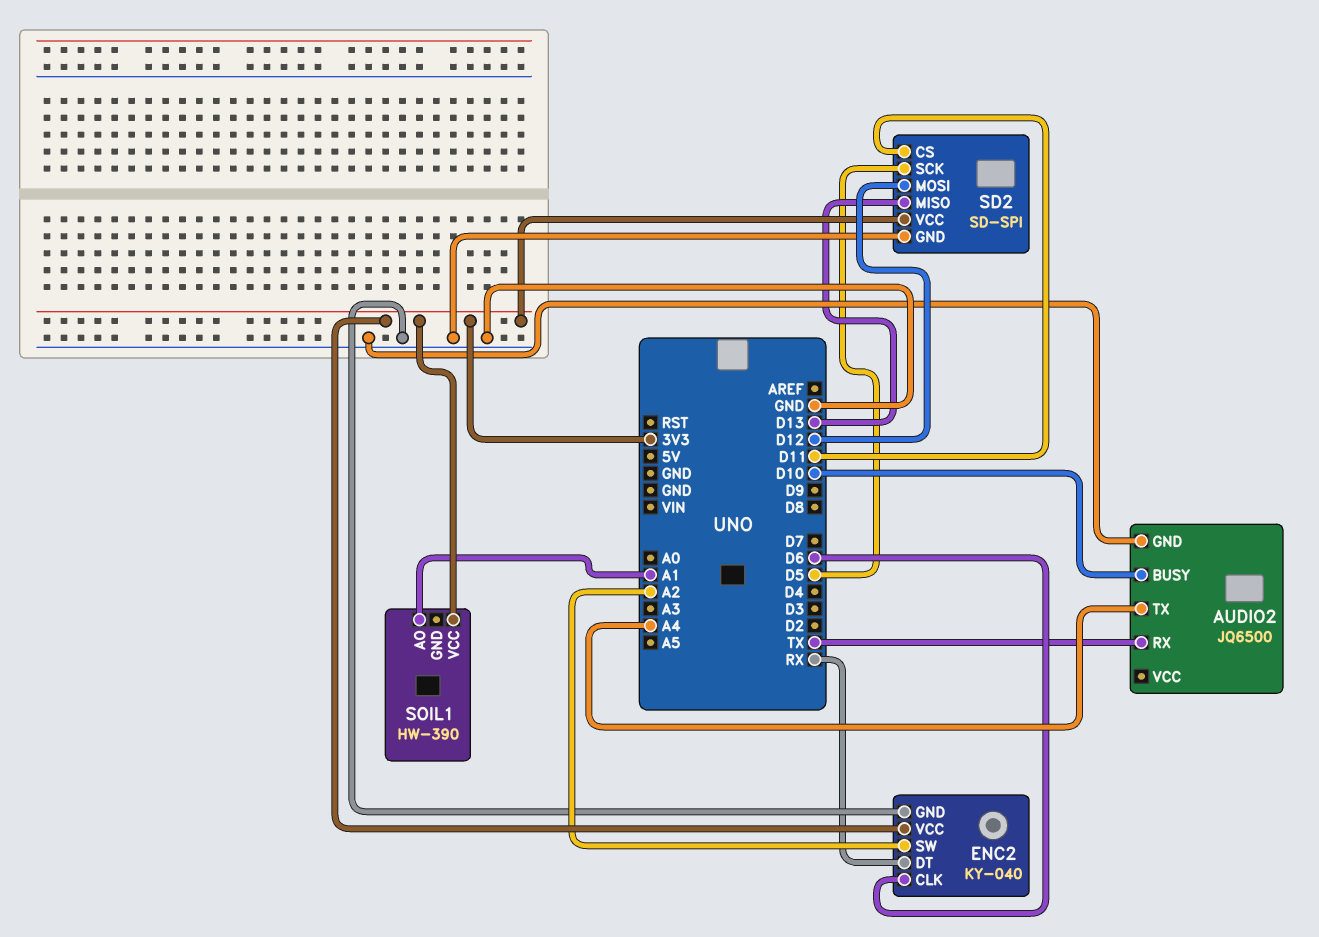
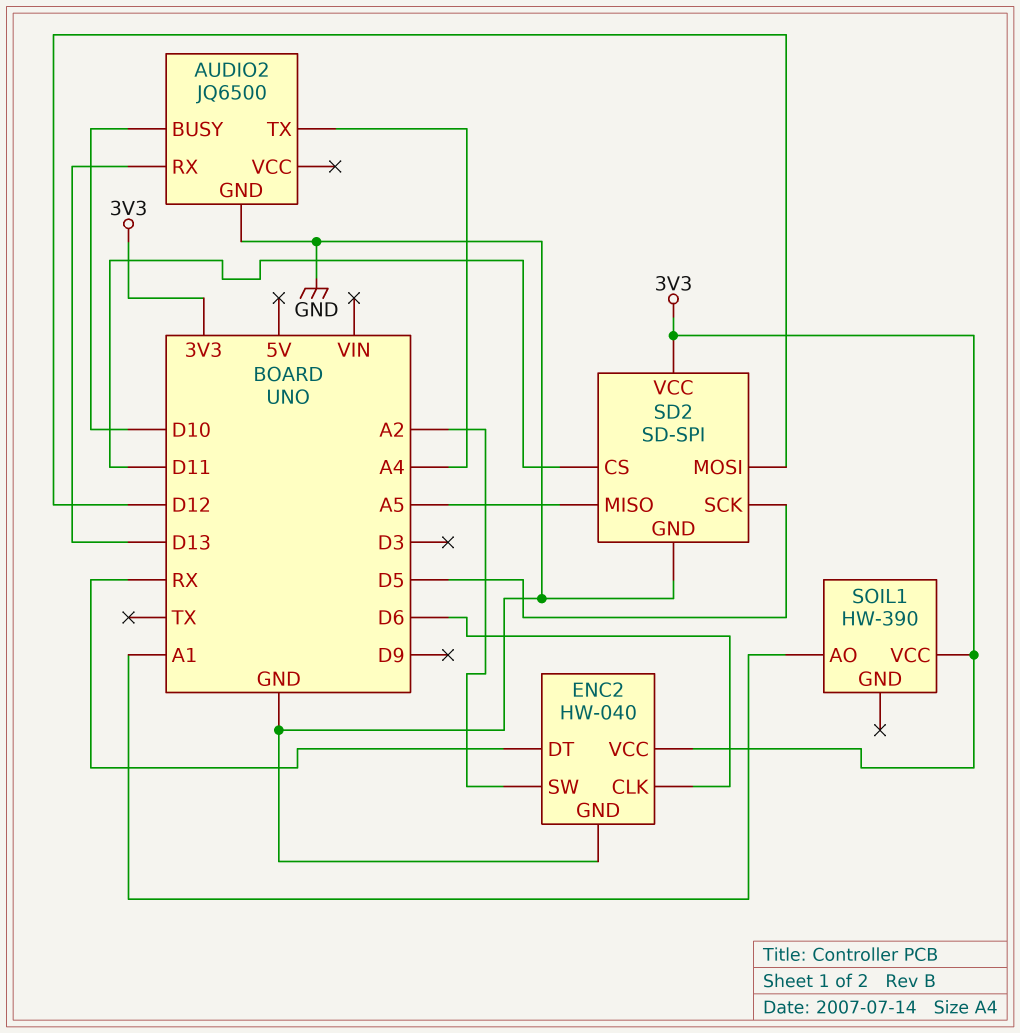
AUDIO2 pin RX: TX -> D13
ENC2: KY-040 -> HW-040
SD2 pin MISO: D13 -> A5

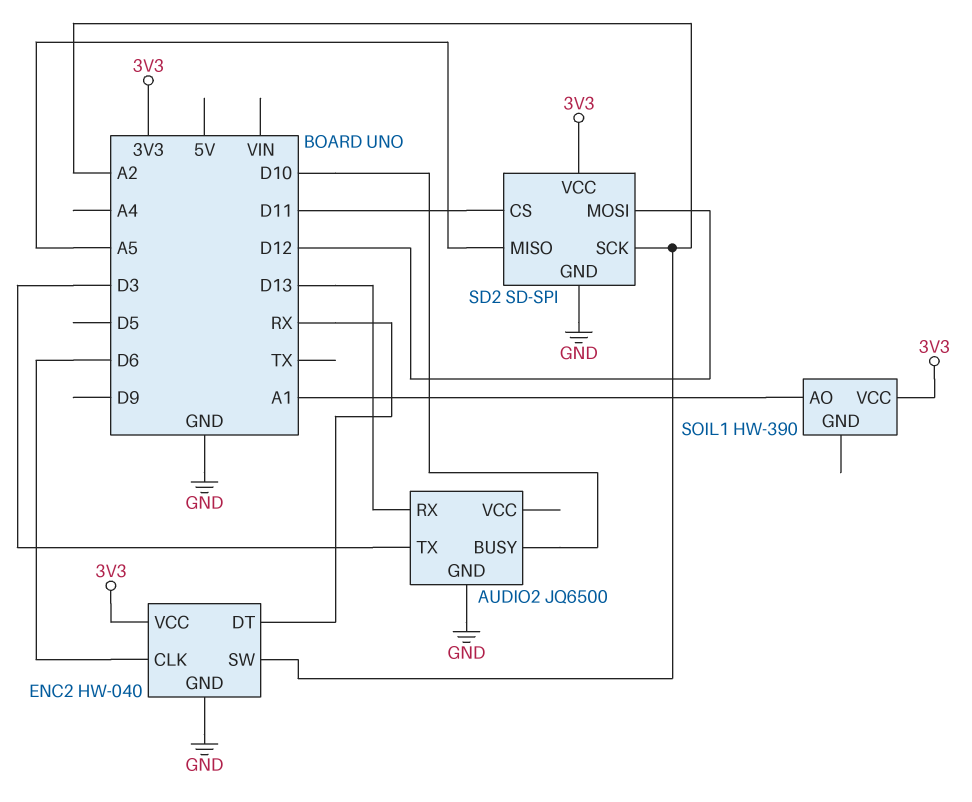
AUDIO2 pin TX: A4 -> D3
SD2 pin SCK: D5 -> A2

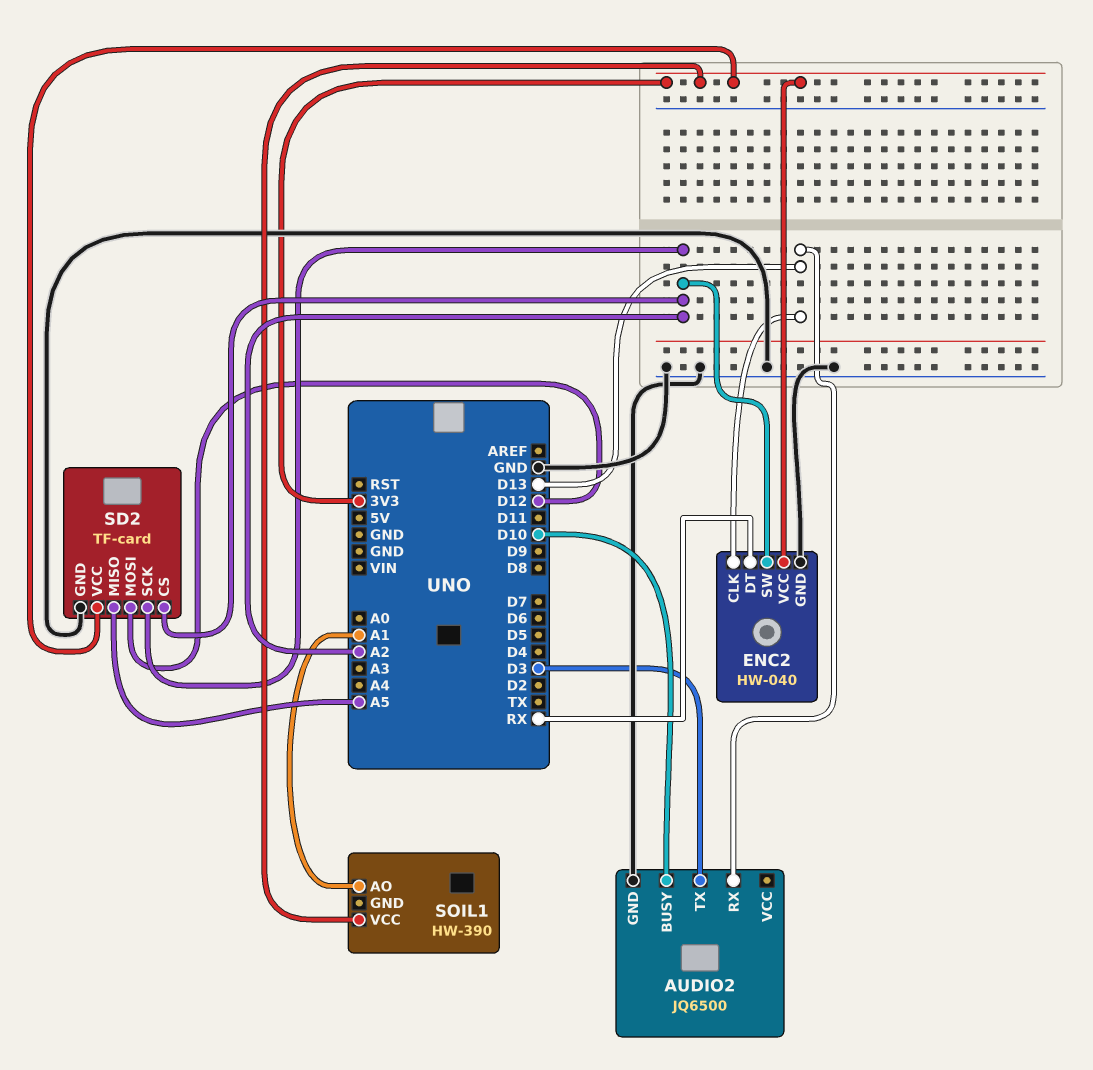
ENC2 pin CLK: D6 -> D13
SD2: SD-SPI -> TF-card
SD2 pin CS: D11 -> A2

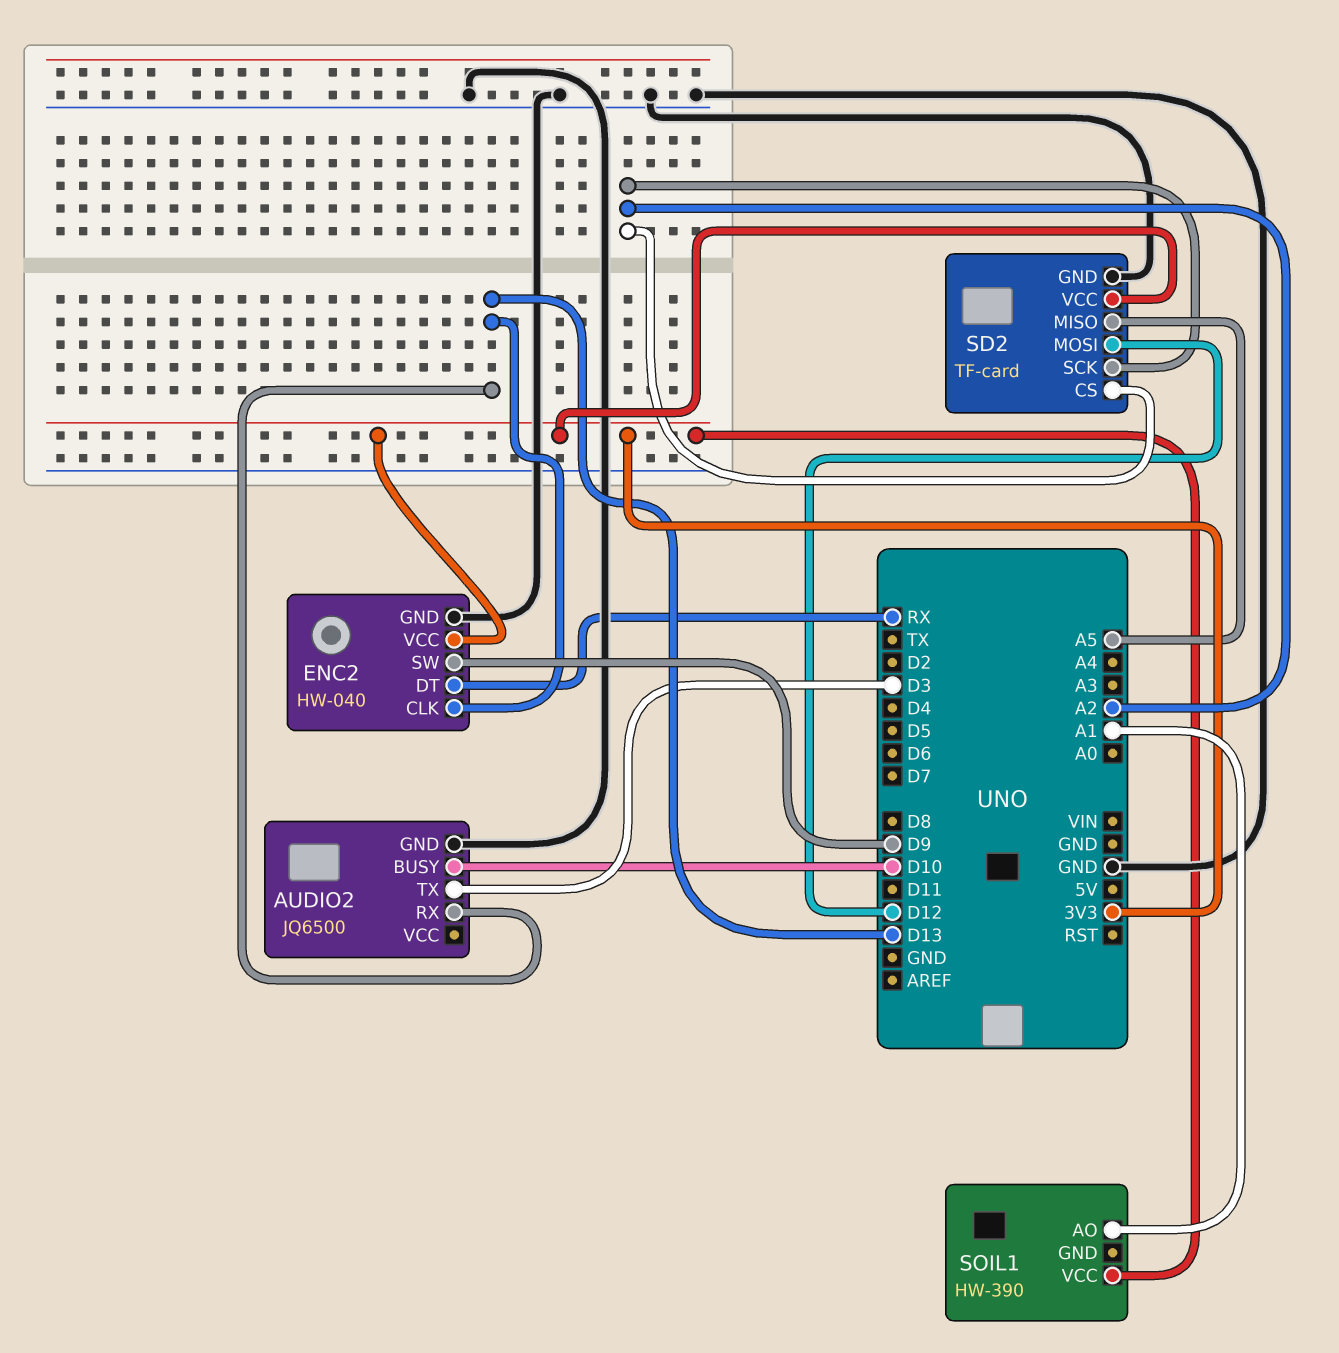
ENC2 pin SW: A2 -> D9

